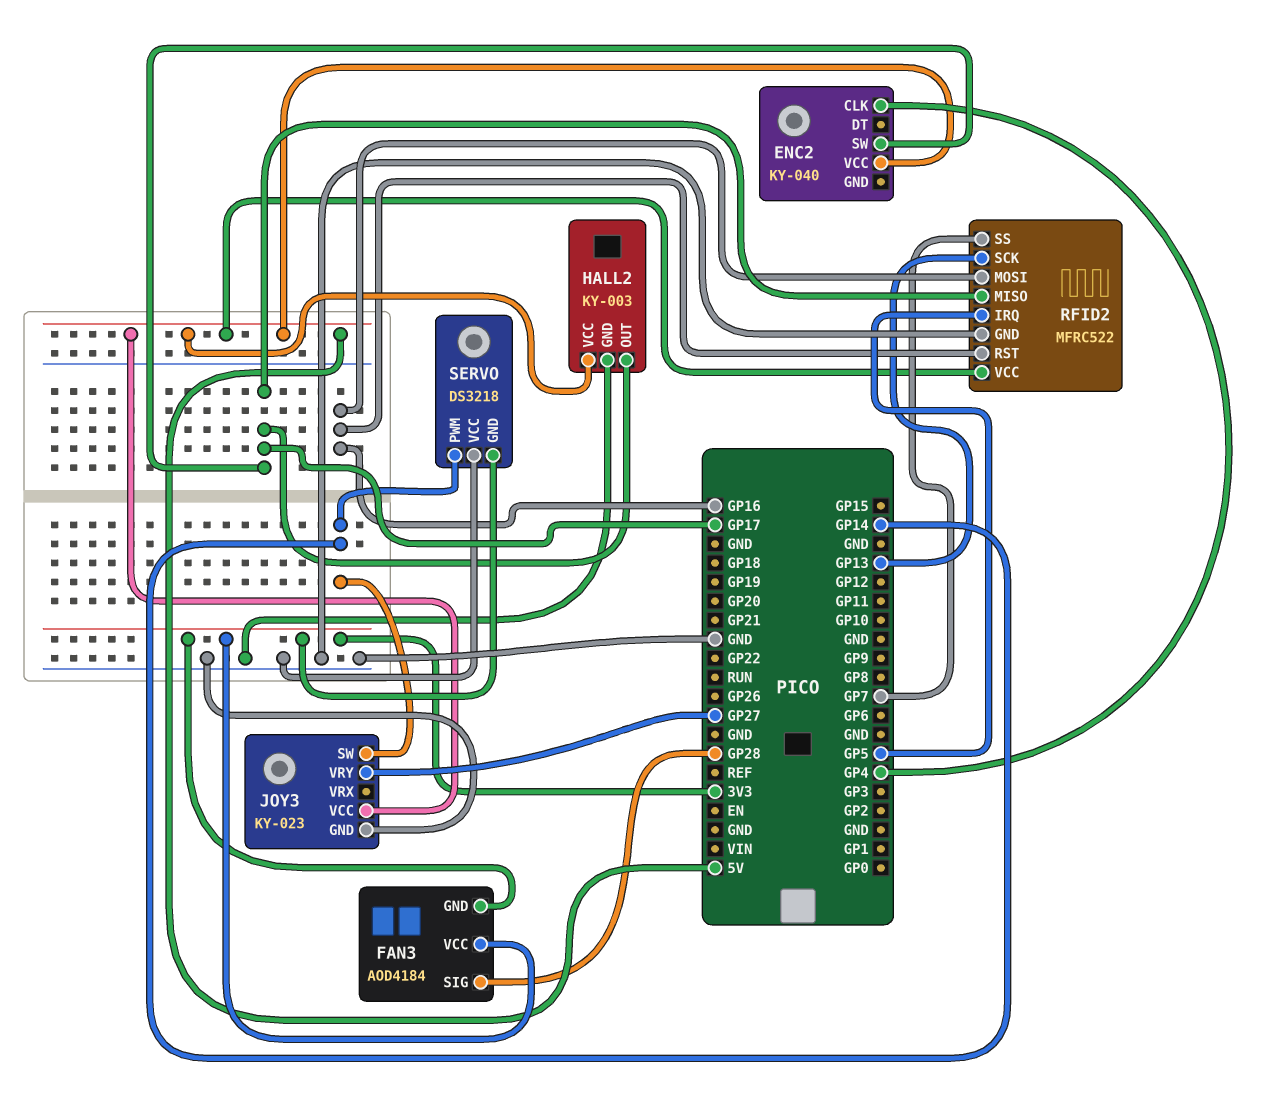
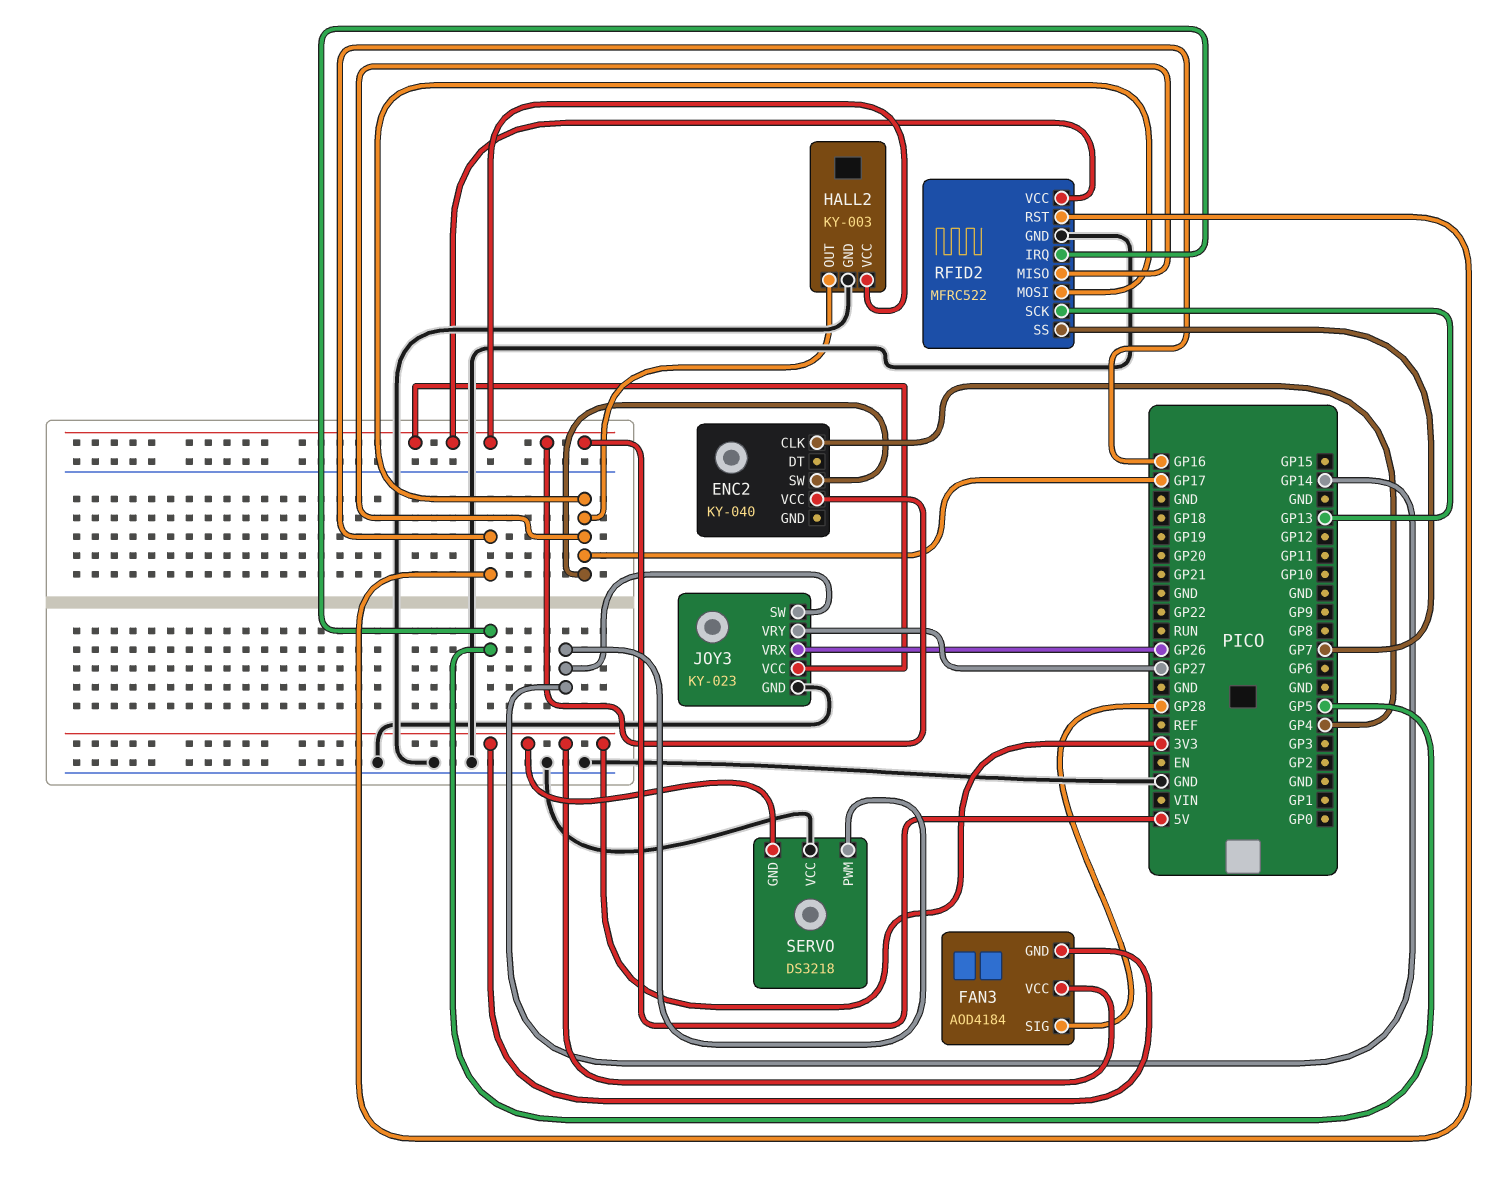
JOY3 pin VRX: none -> GP26
RFID2 pin MOSI: GP16 -> GP17

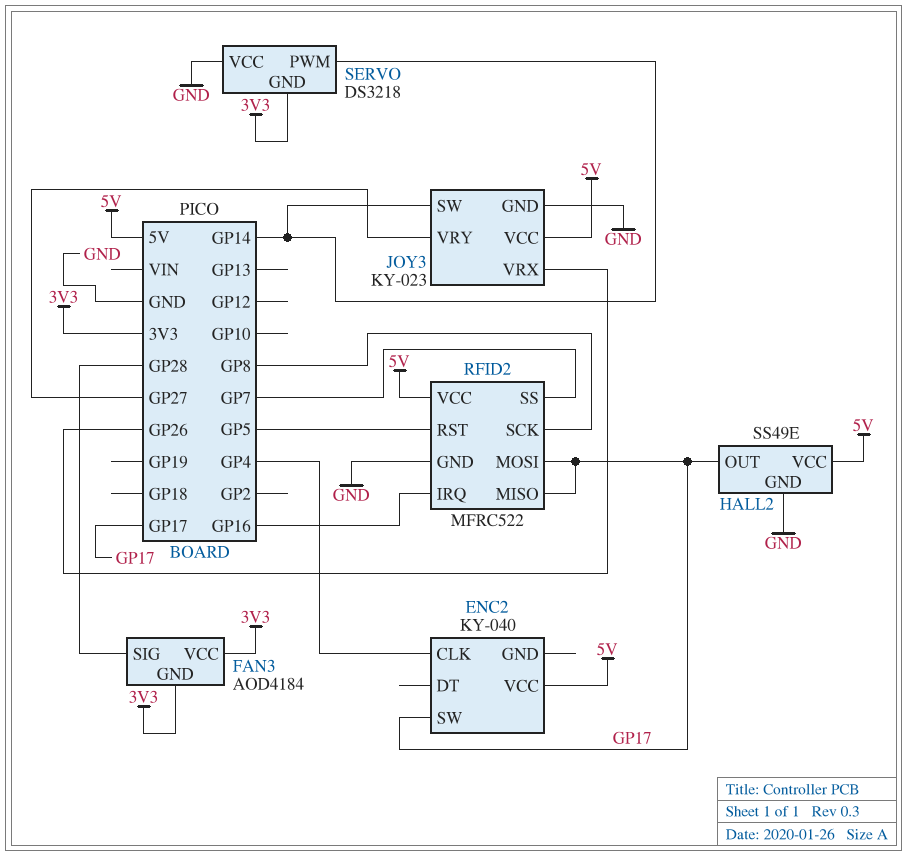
HALL2: KY-003 -> SS49E
RFID2 pin IRQ: GP5 -> GP16
RFID2 pin RST: GP16 -> GP5
RFID2 pin SCK: GP13 -> GP8

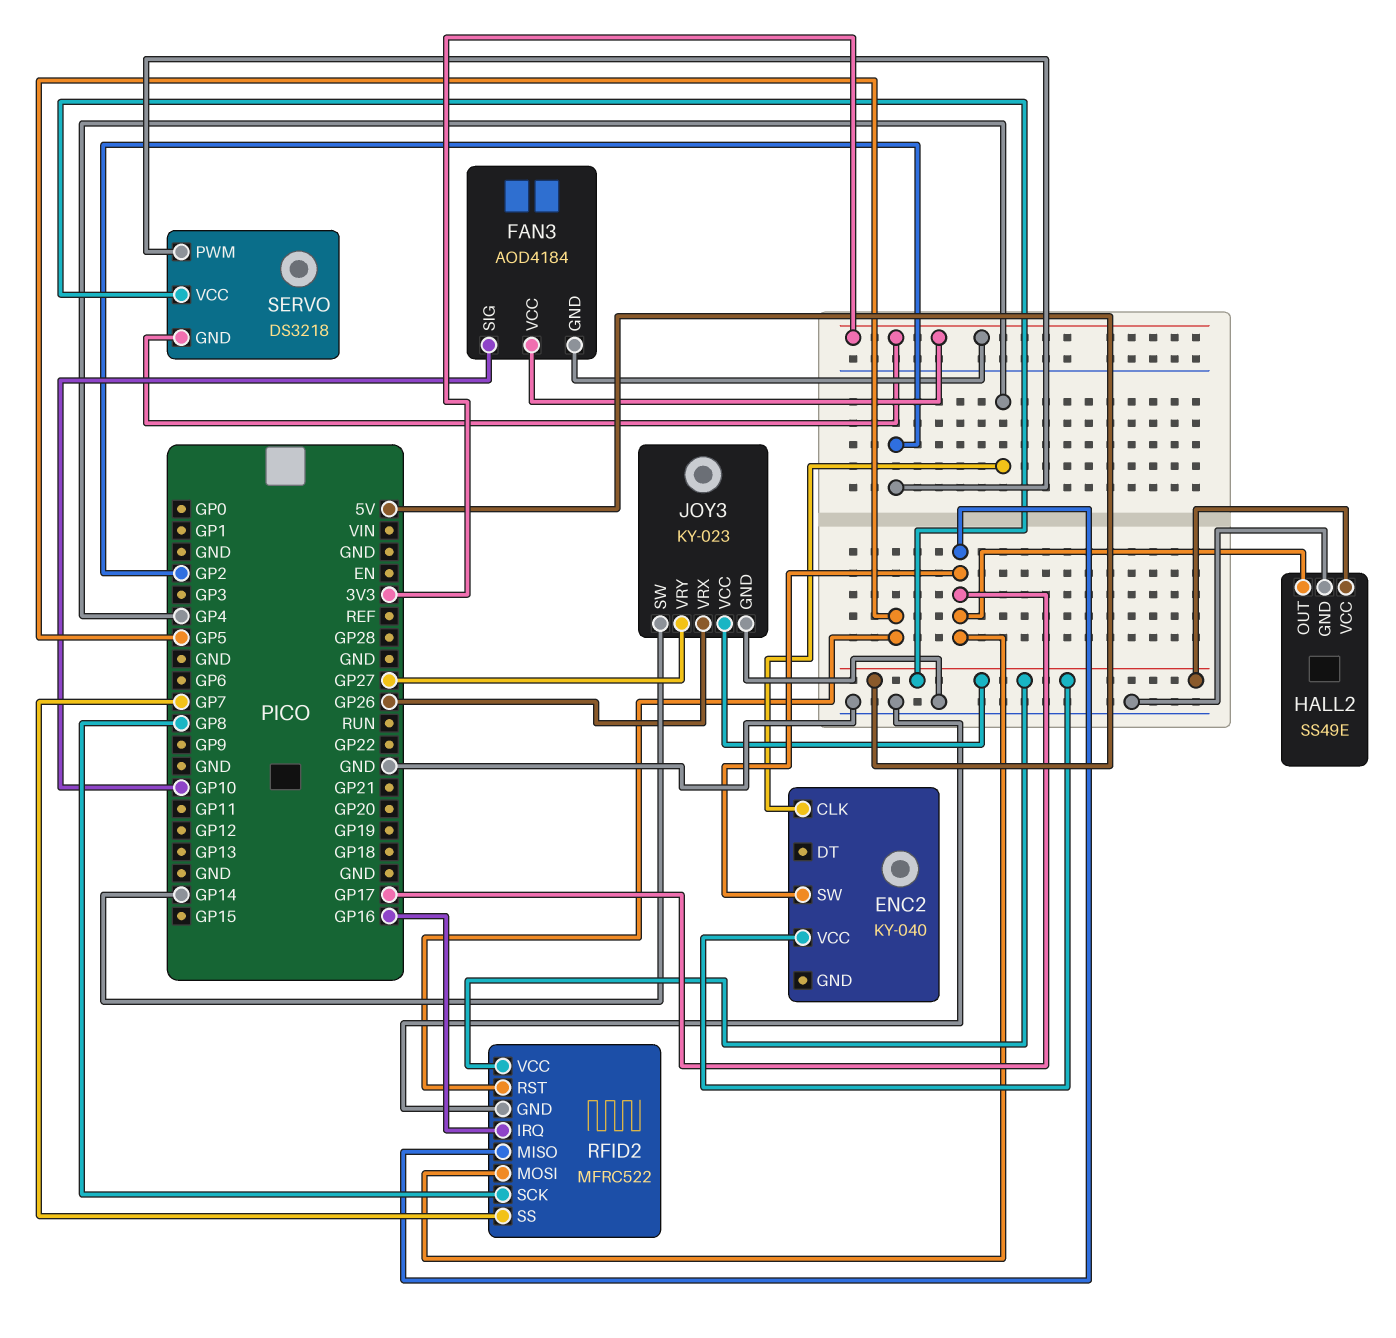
FAN3 pin SIG: GP28 -> GP10
SERVO pin PWM: GP14 -> GP2
SERVO pin VCC: GND -> 5V

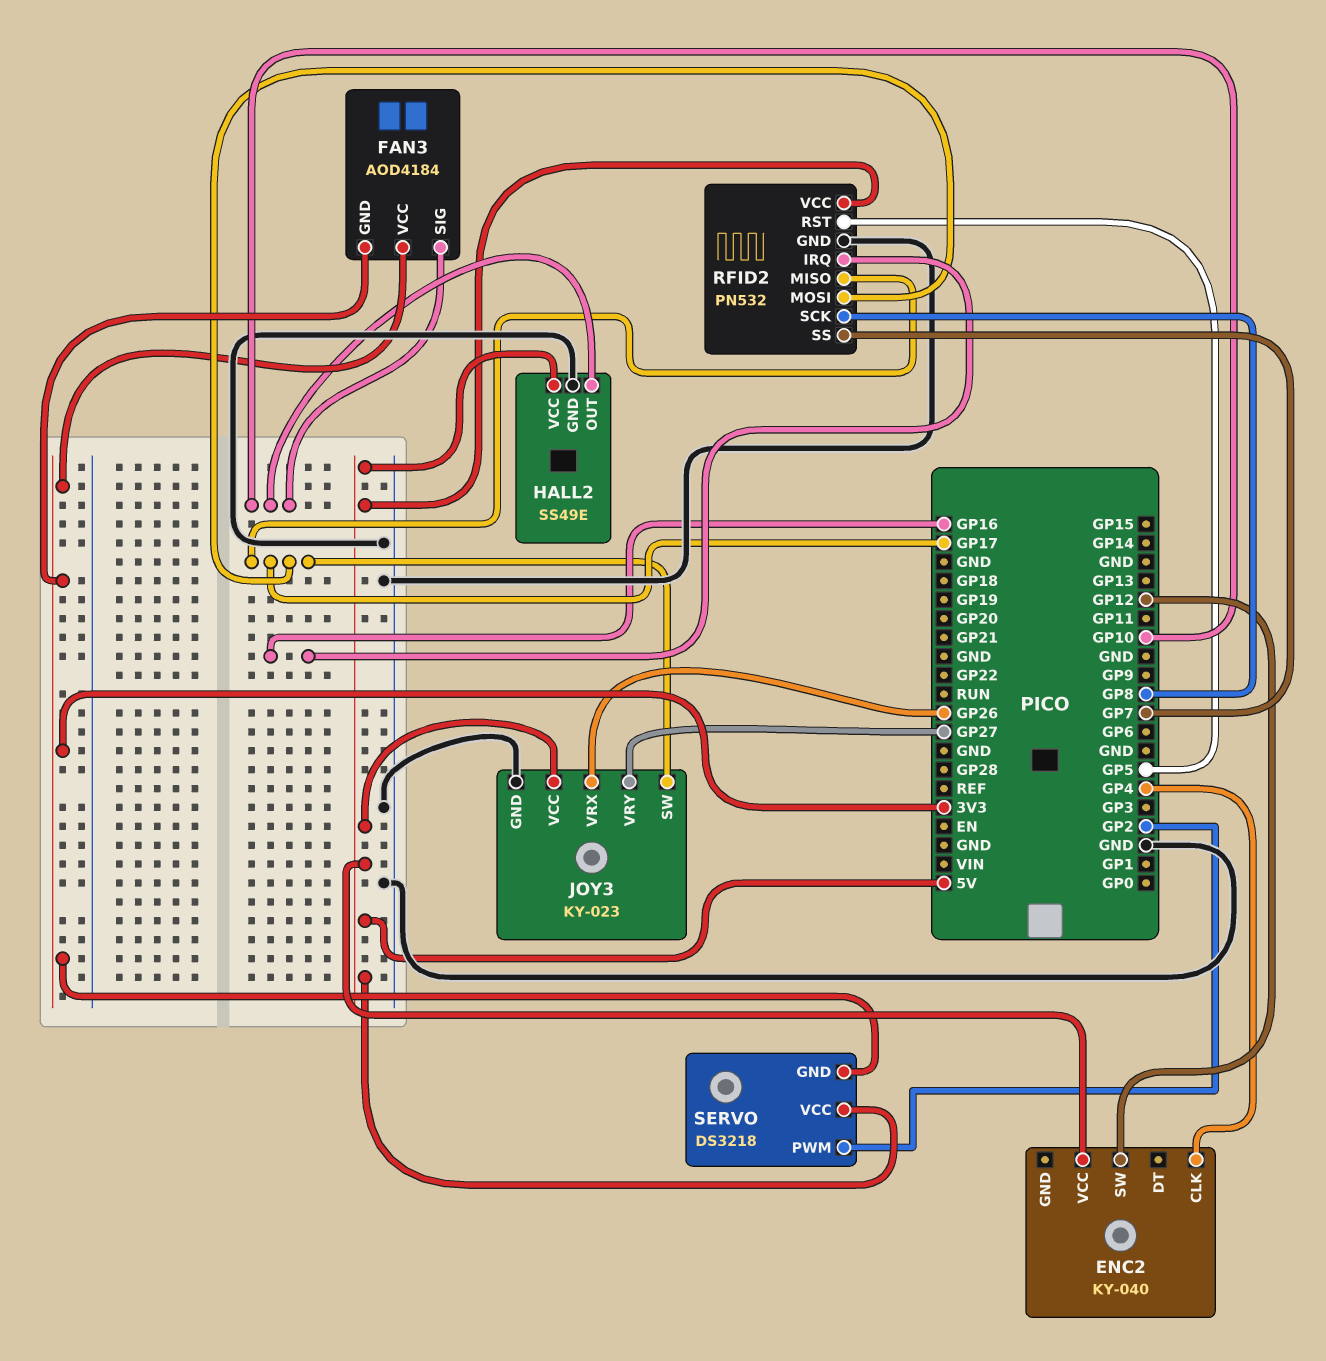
ENC2 pin SW: GP17 -> GP12
HALL2 pin OUT: GP17 -> GP10
JOY3 pin SW: GP14 -> GP17
RFID2: MFRC522 -> PN532

